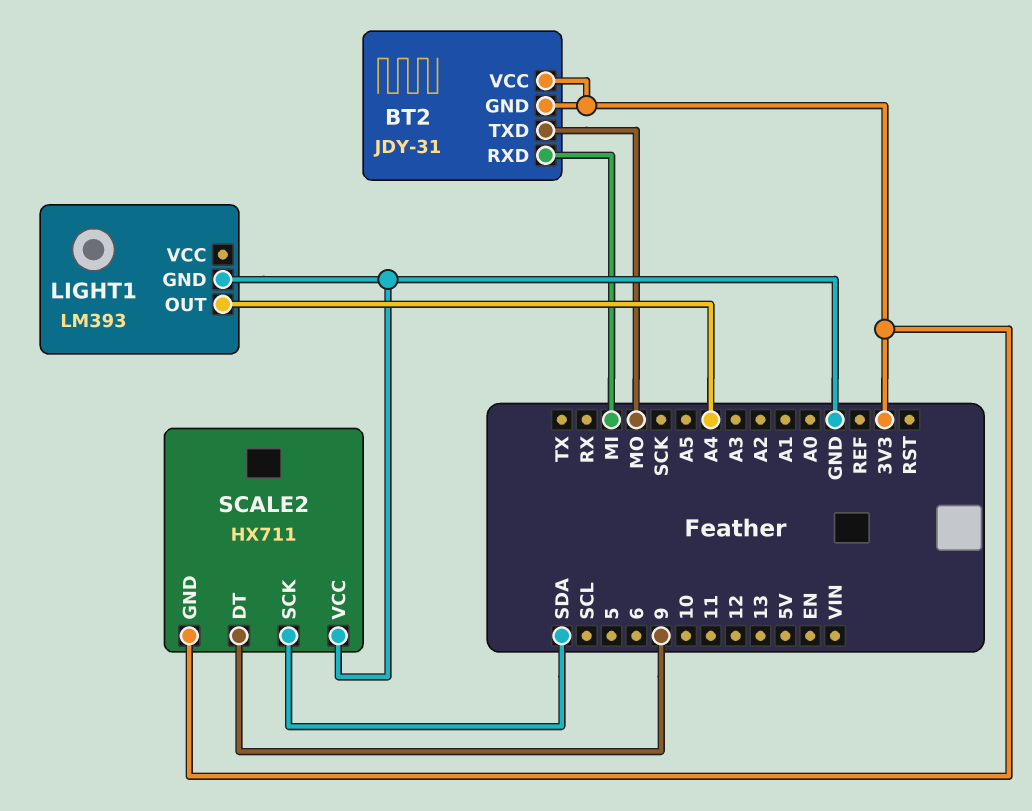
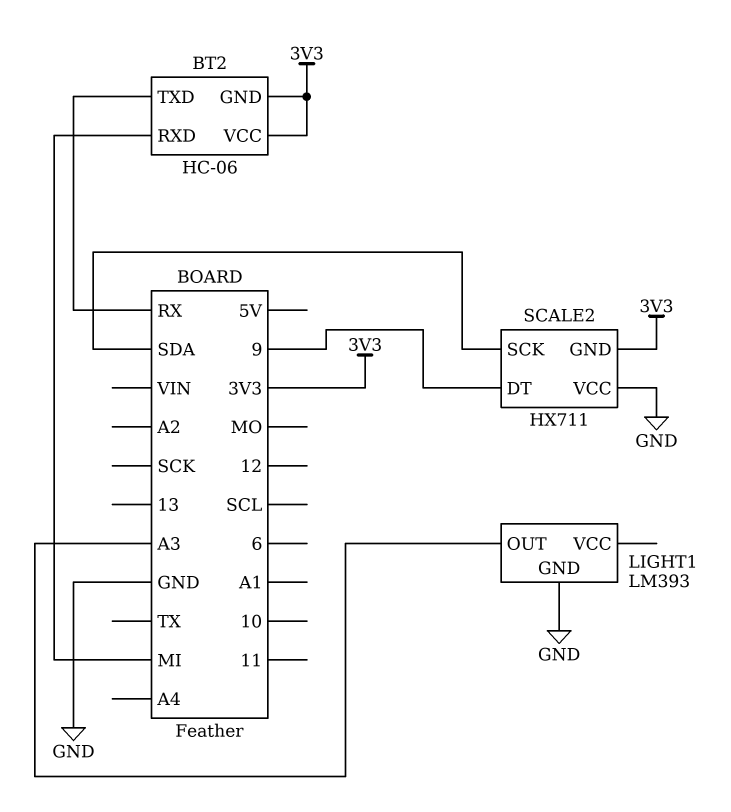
BT2: JDY-31 -> HC-06
BT2 pin TXD: MO -> RX
LIGHT1 pin OUT: A4 -> A3

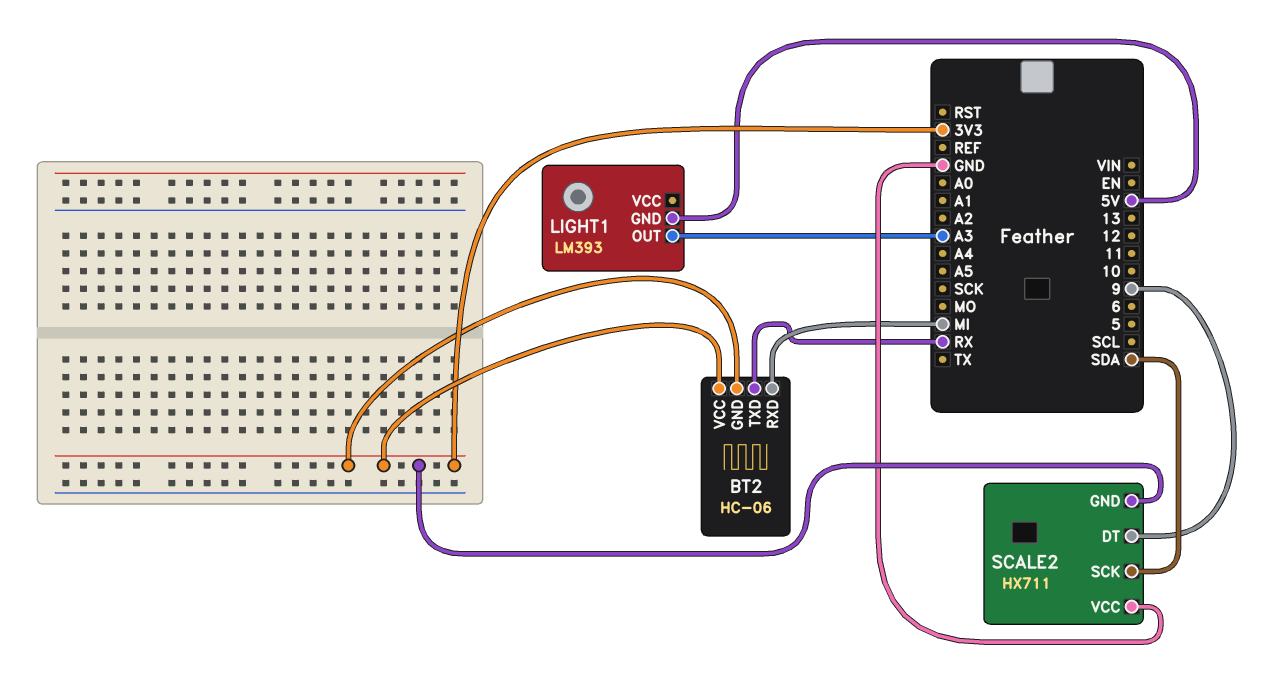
LIGHT1 pin GND: GND -> 5V

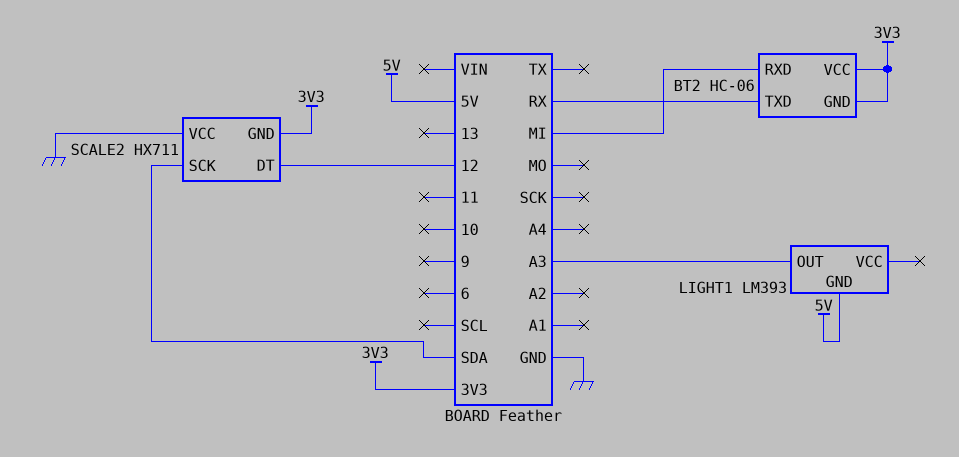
SCALE2 pin DT: 9 -> 12

